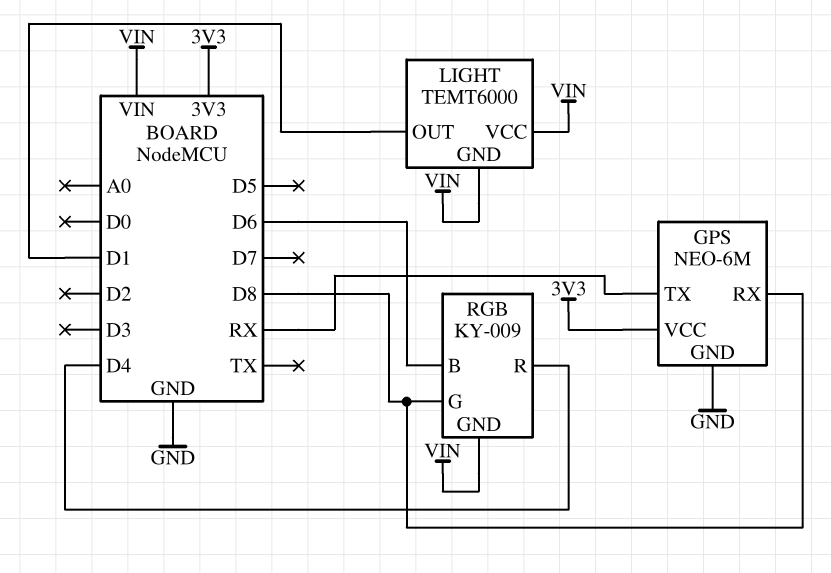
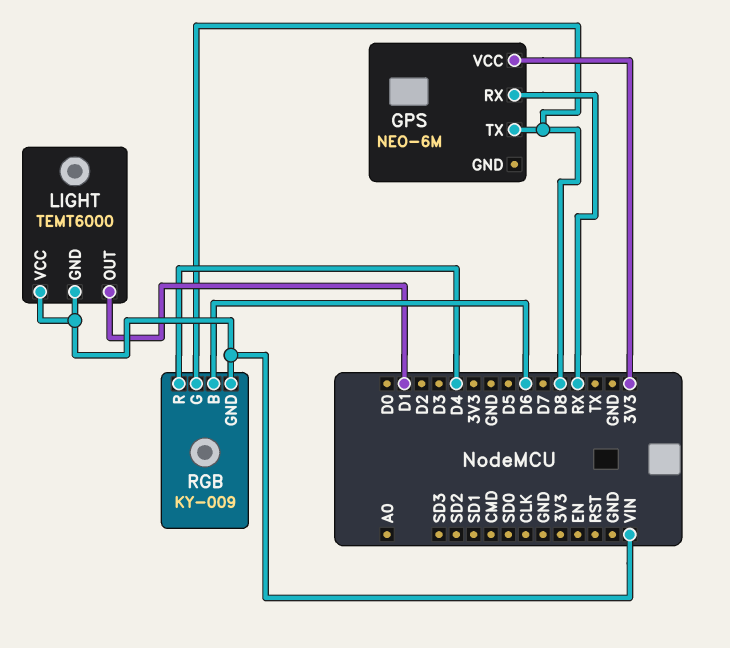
GPS pin GND: GND -> none
GPS pin RX: D8 -> RX
GPS pin TX: RX -> D8

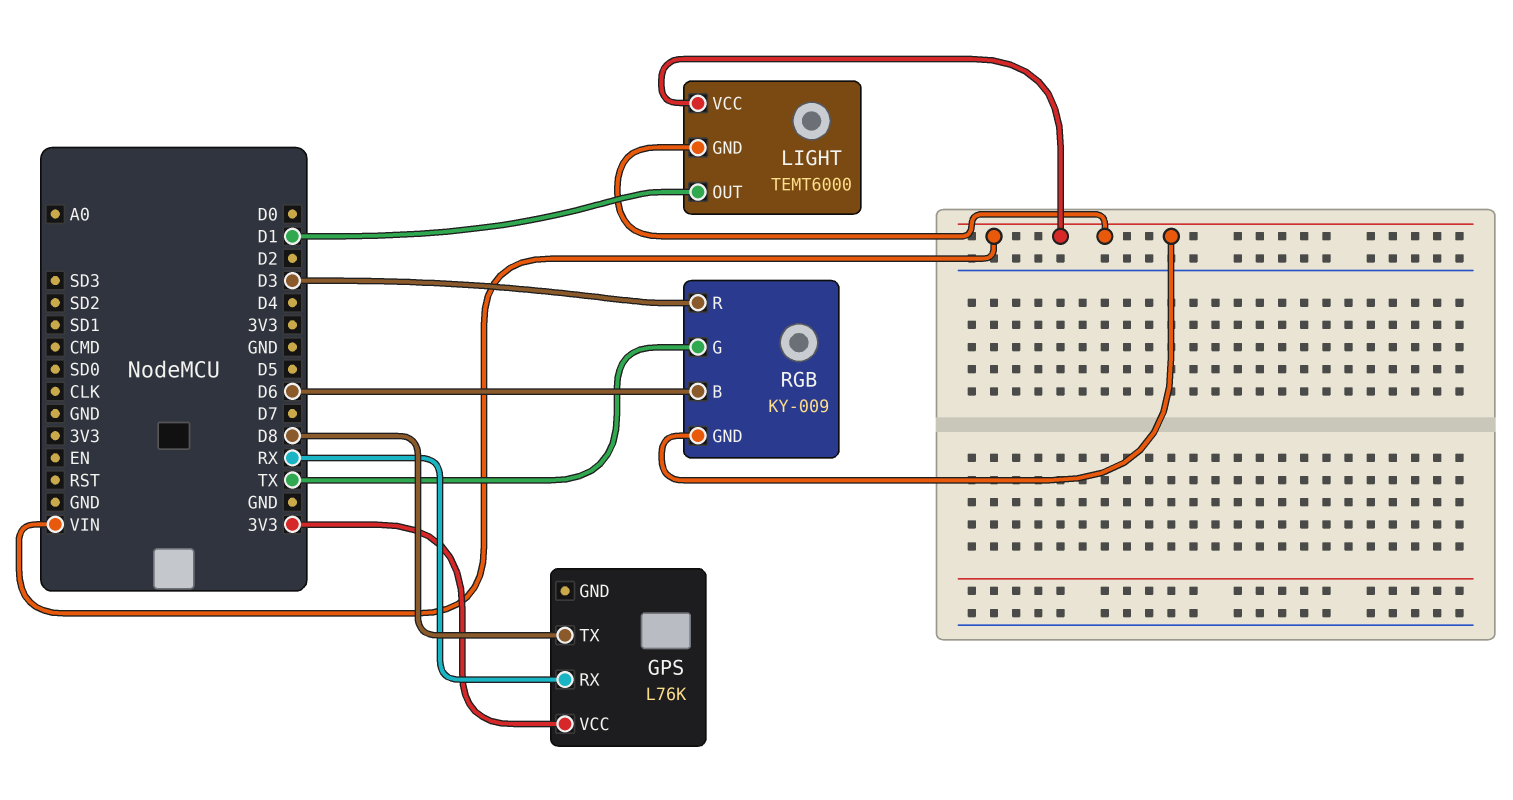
GPS: NEO-6M -> L76K
RGB pin G: D8 -> TX
RGB pin R: D4 -> D3

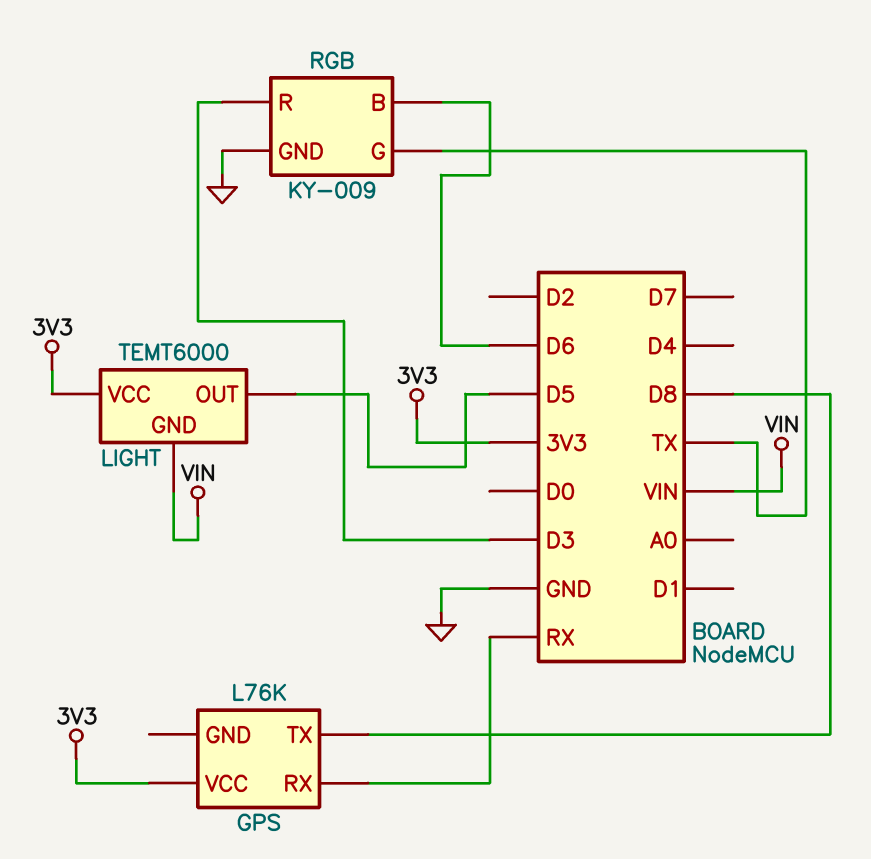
LIGHT pin OUT: D1 -> D5
LIGHT pin VCC: VIN -> 3V3
RGB pin GND: VIN -> GND

